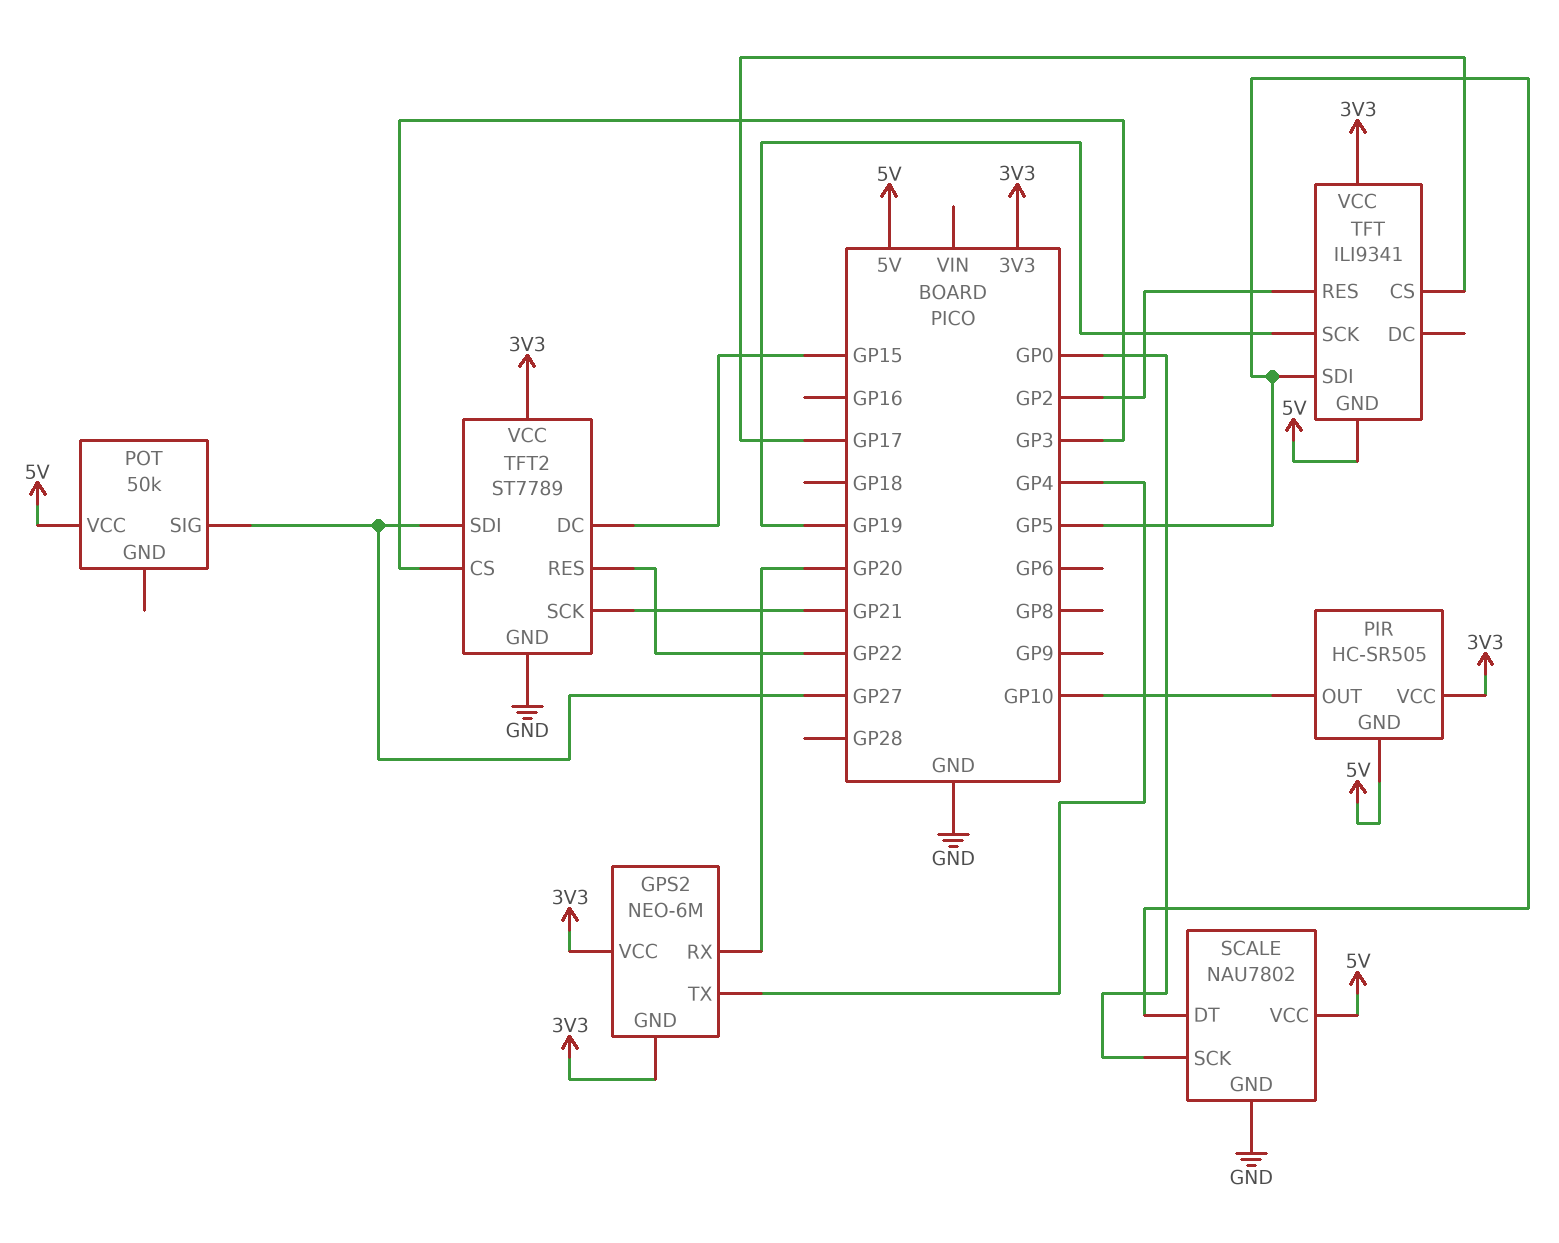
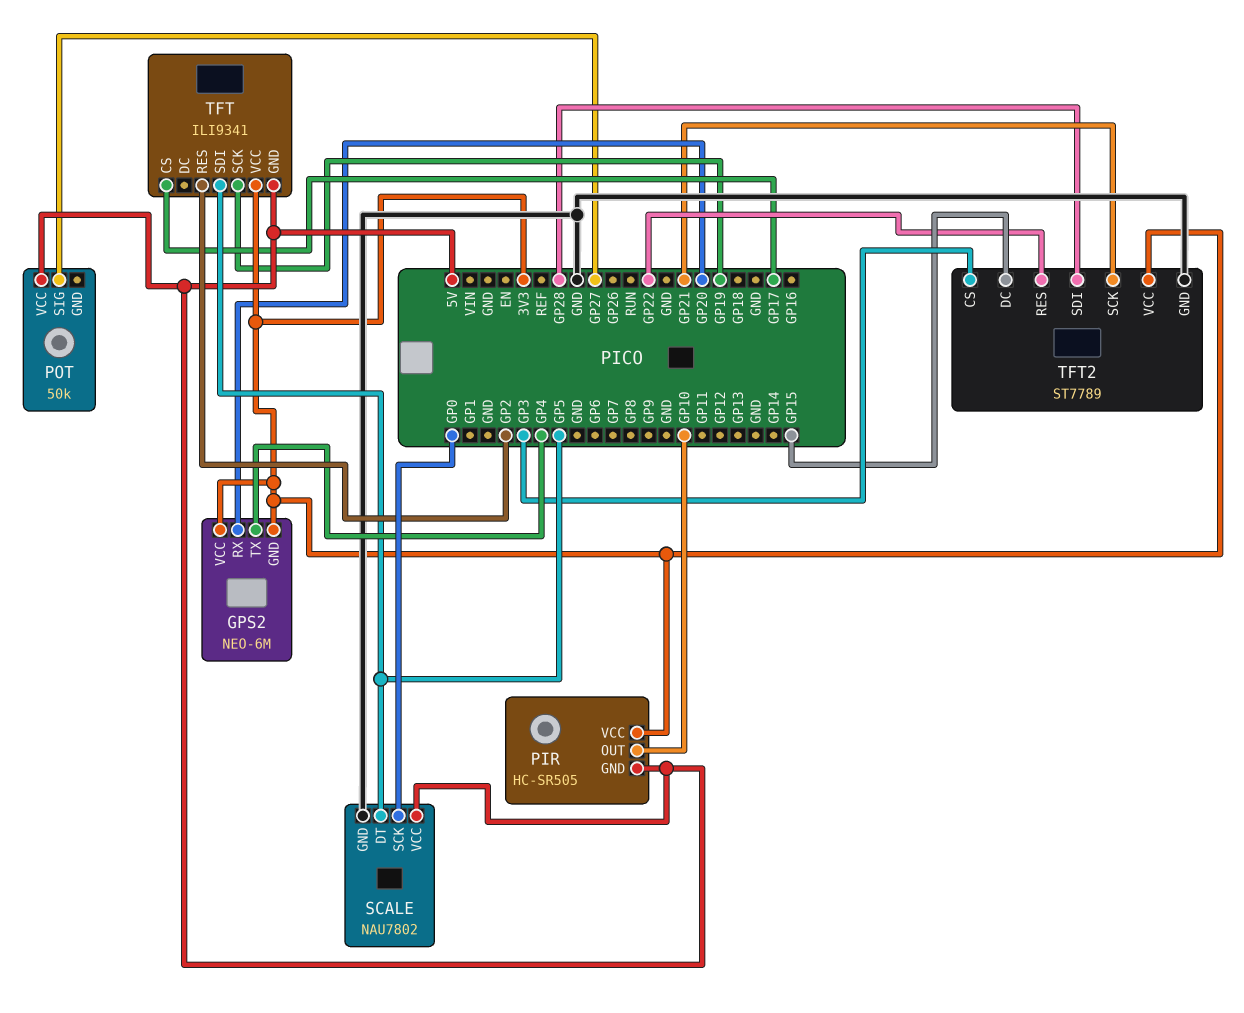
TFT2 pin SDI: GP27 -> GP28

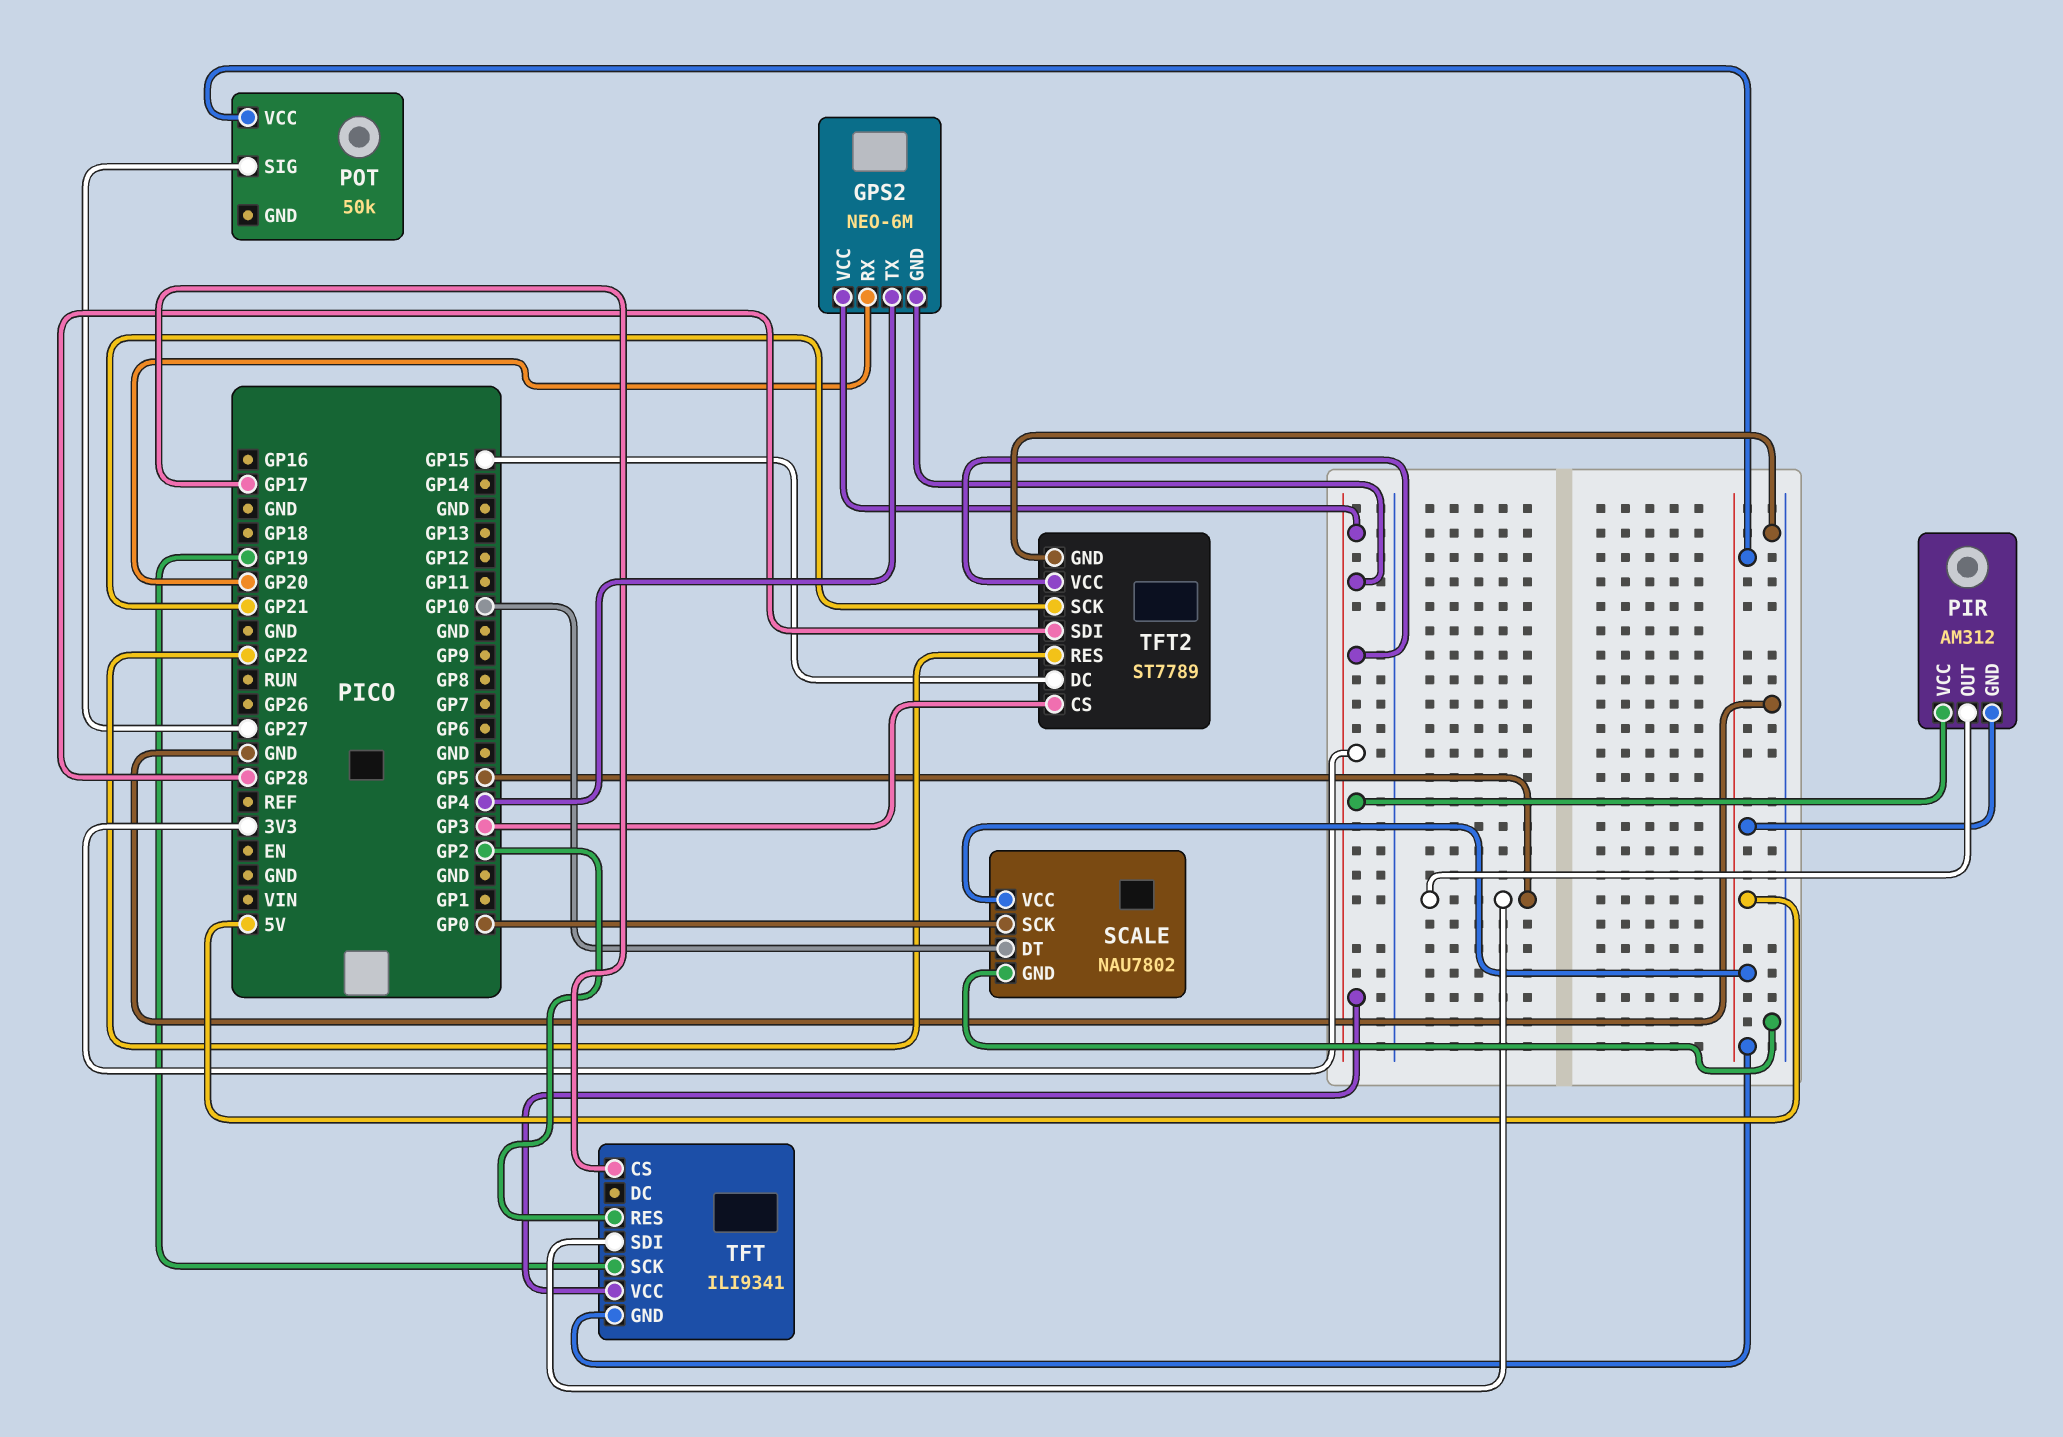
PIR: HC-SR505 -> AM312
PIR pin OUT: GP10 -> GP5
SCALE pin DT: GP5 -> GP10

